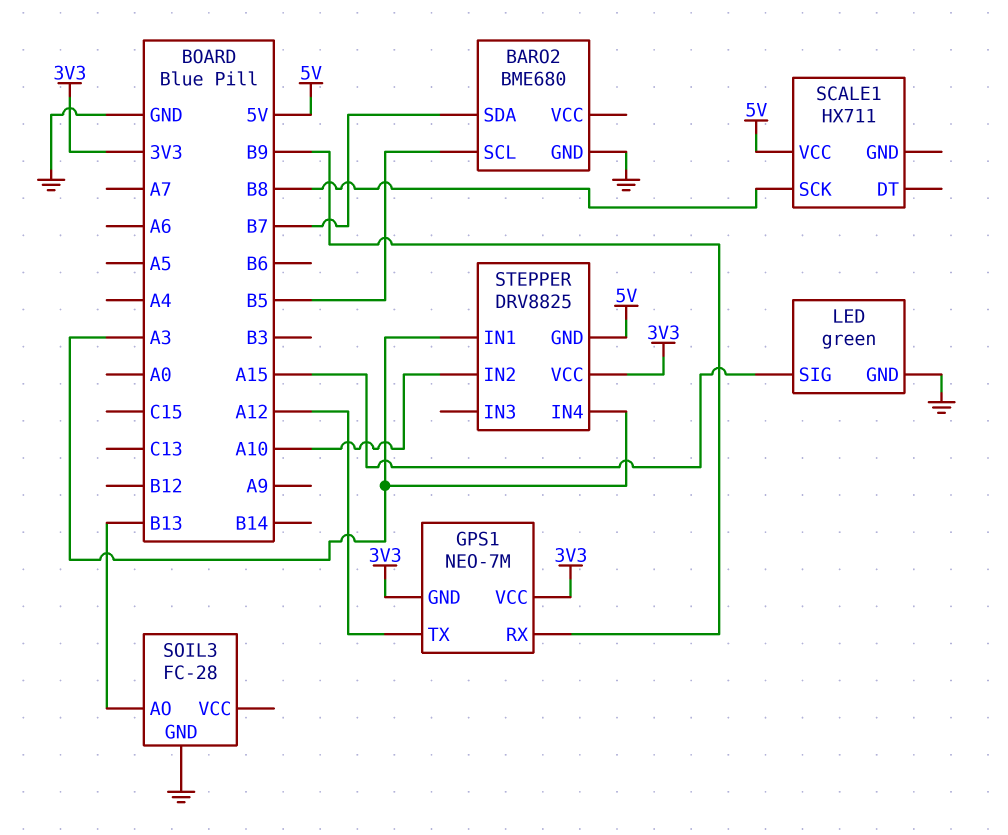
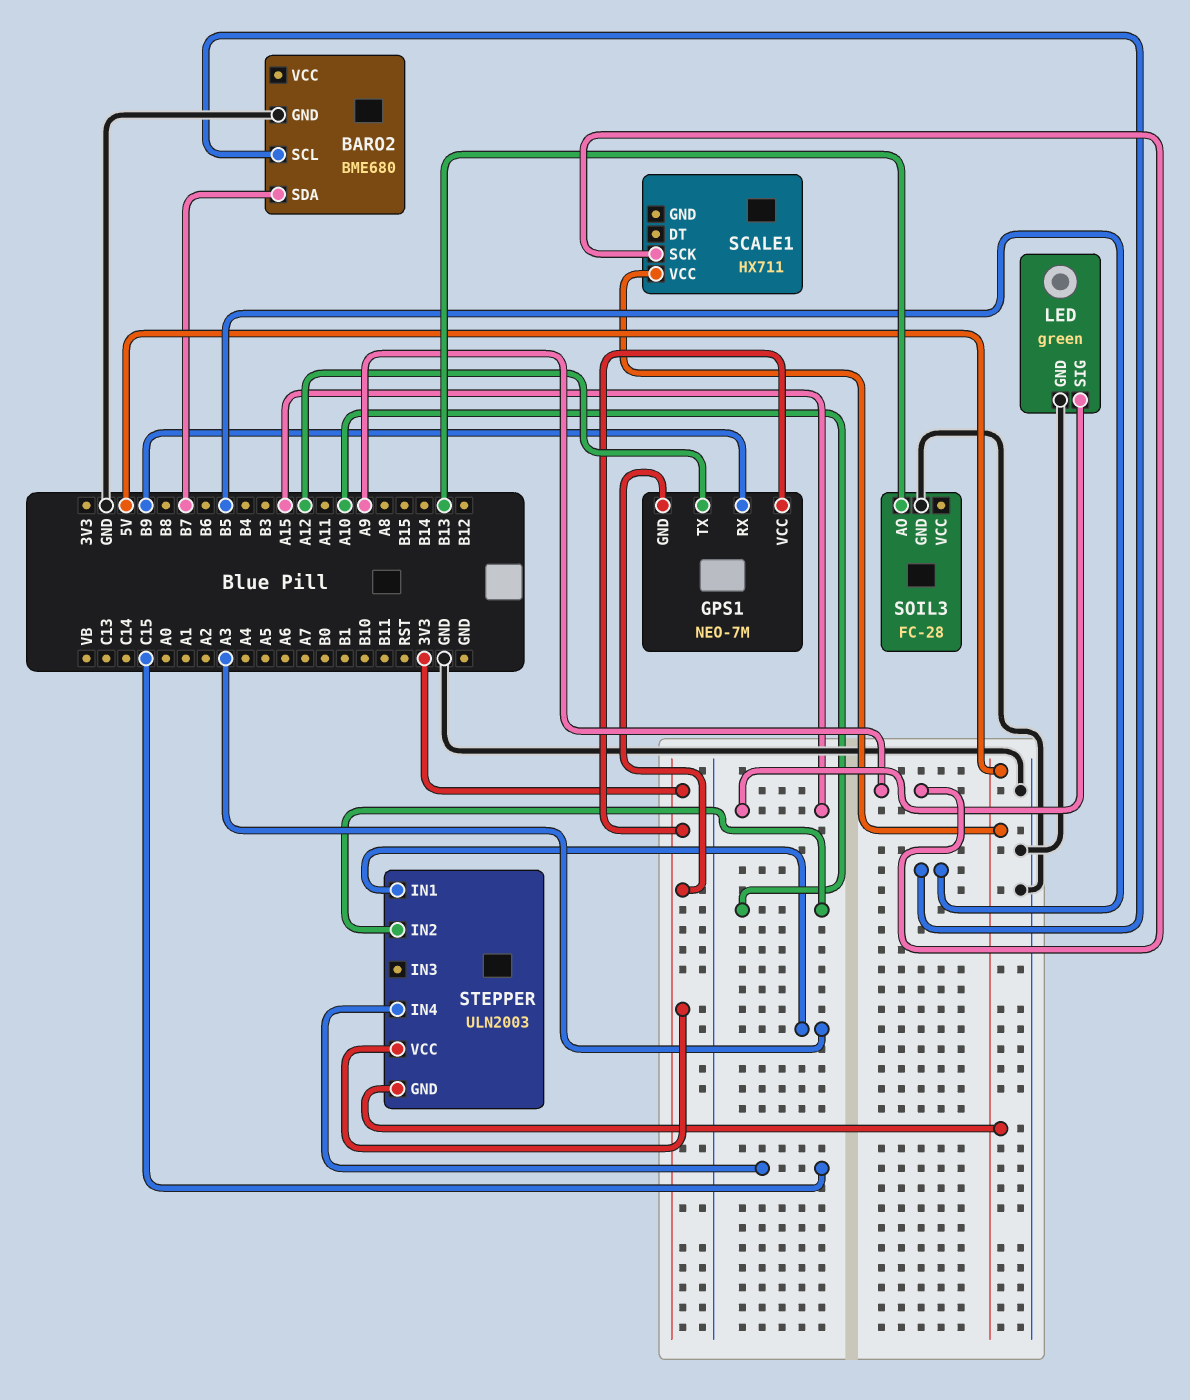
SCALE1 pin SCK: B8 -> A9
STEPPER: DRV8825 -> ULN2003
STEPPER pin IN4: A3 -> C15

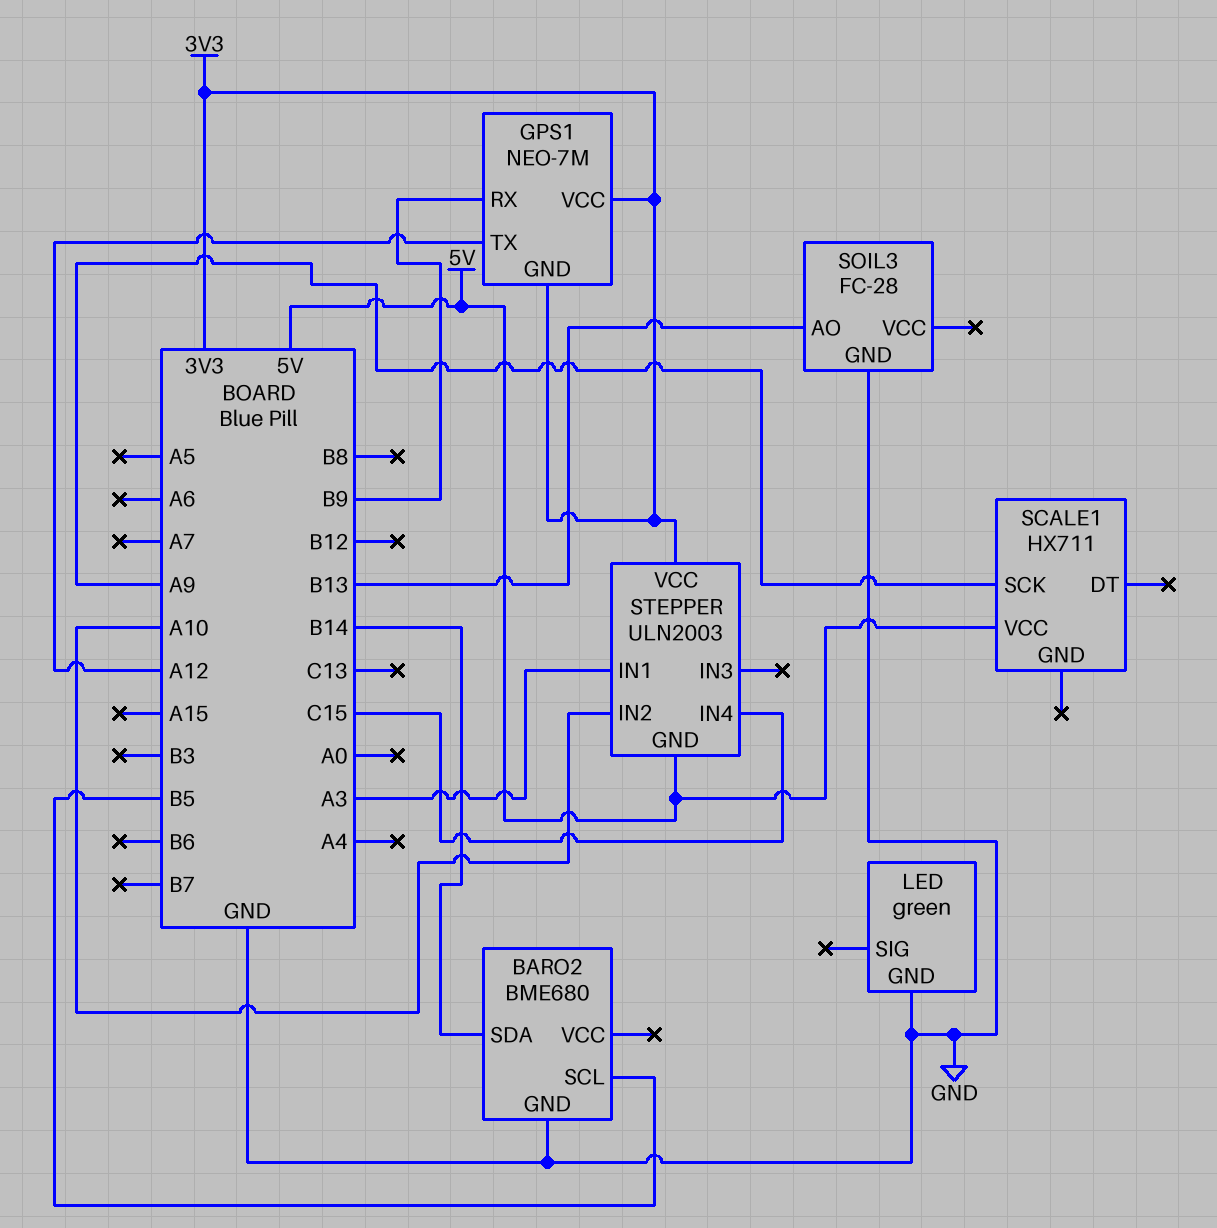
BARO2 pin SDA: B7 -> B14
LED pin SIG: A15 -> none

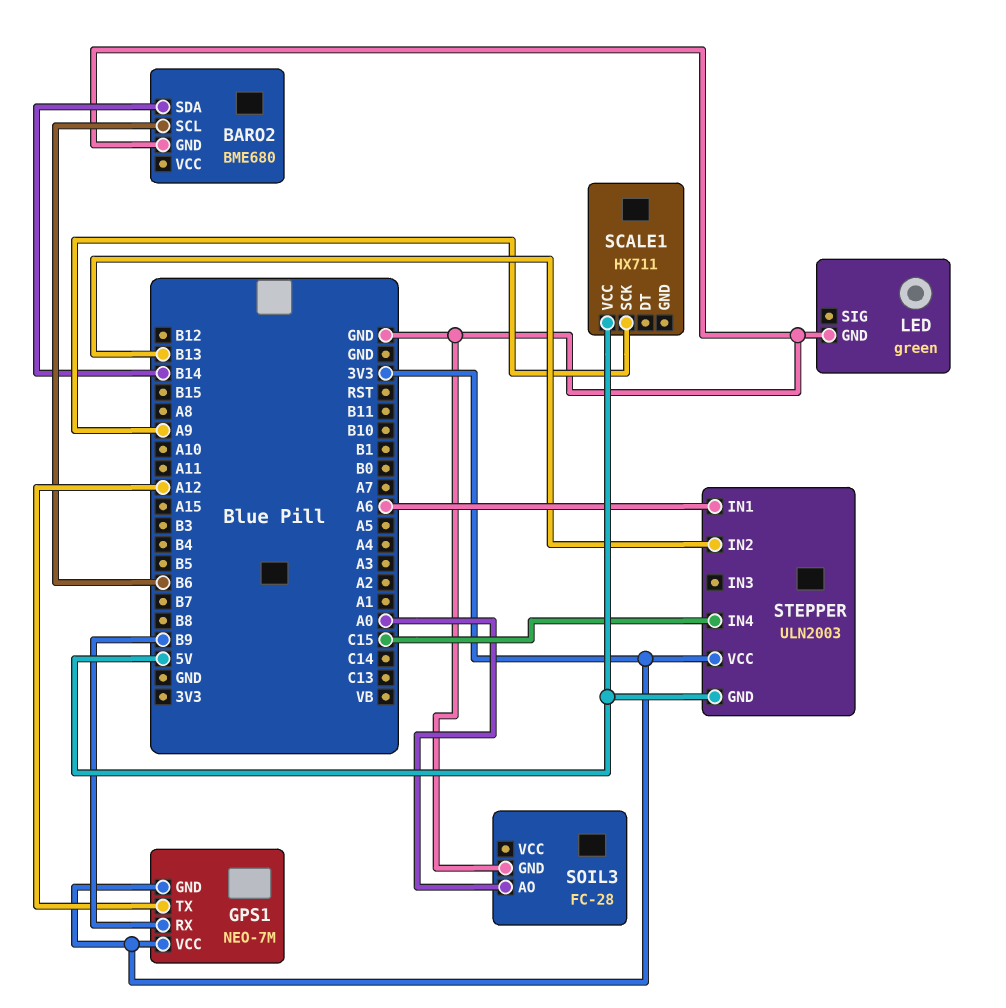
BARO2 pin SCL: B5 -> B6
SOIL3 pin AO: B13 -> A0
STEPPER pin IN1: A3 -> A6
STEPPER pin IN2: A10 -> B13

